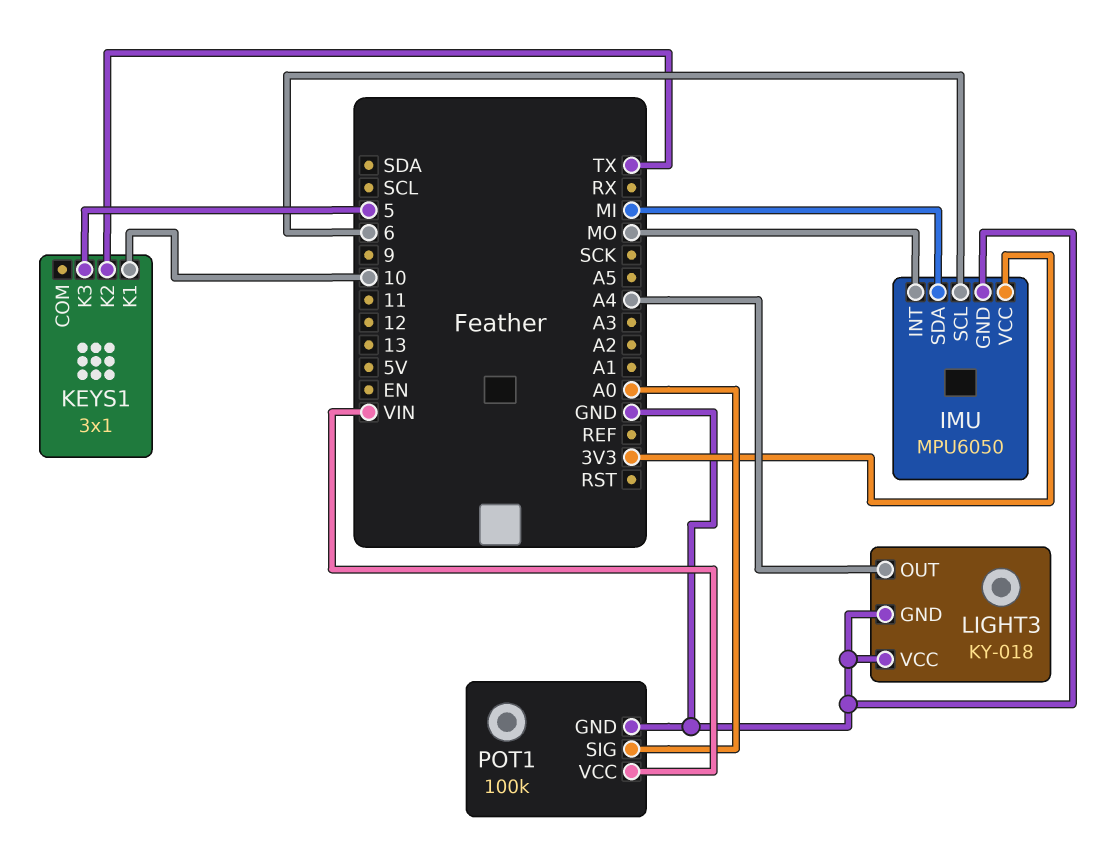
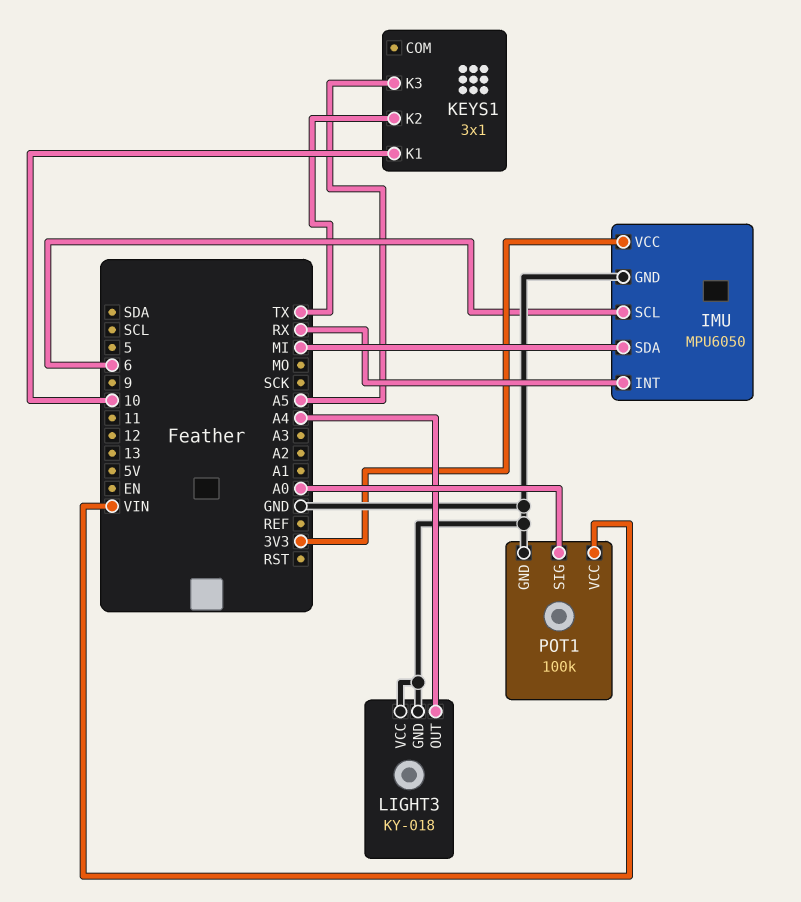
IMU pin INT: MO -> RX
KEYS1 pin K3: 5 -> A5

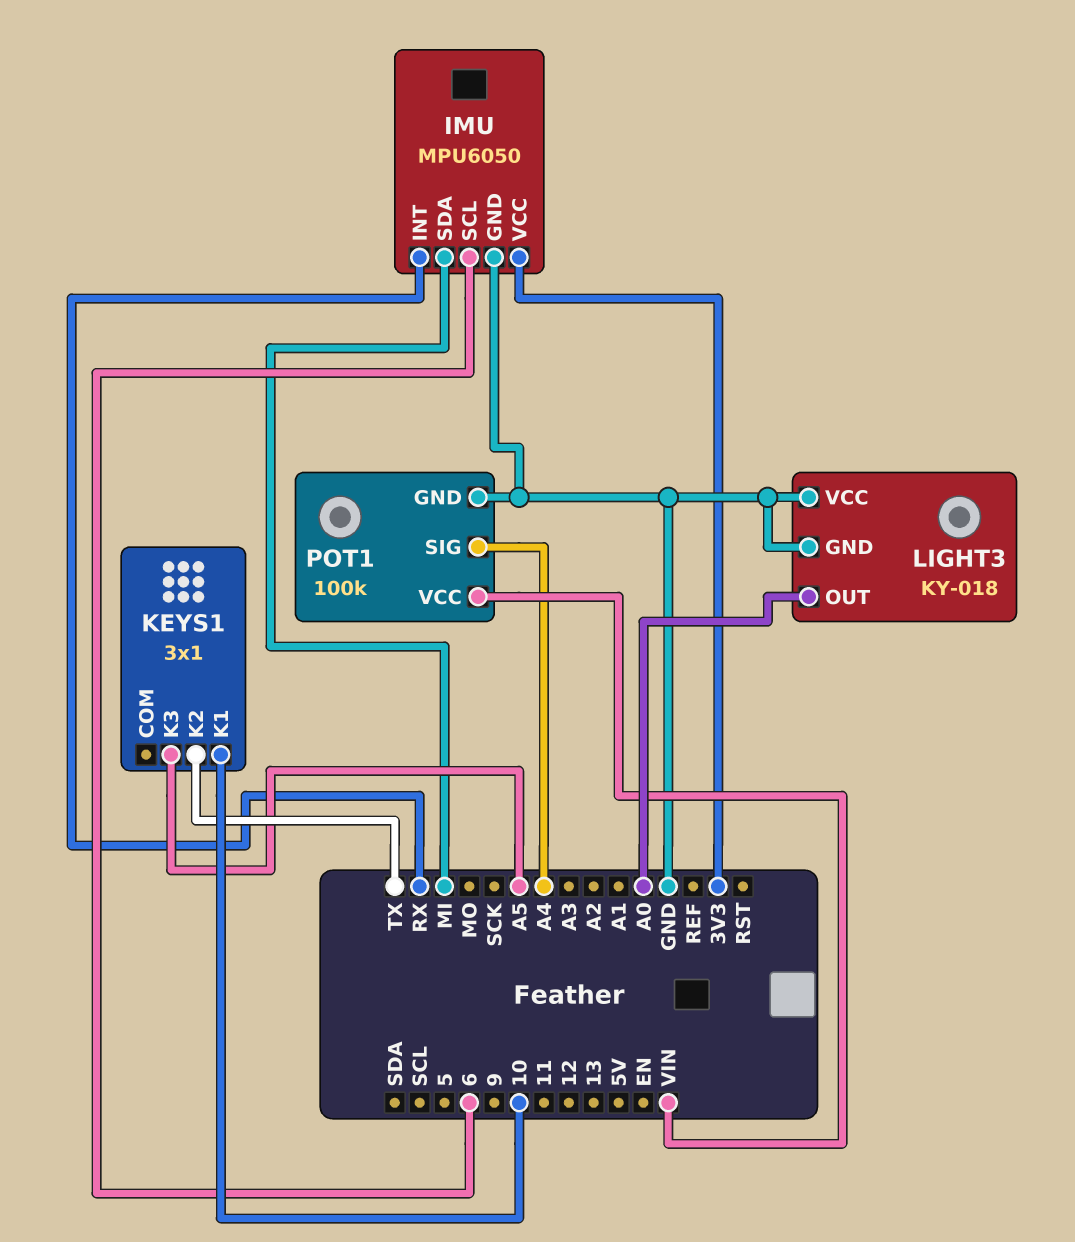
LIGHT3 pin OUT: A4 -> A0
POT1 pin SIG: A0 -> A4

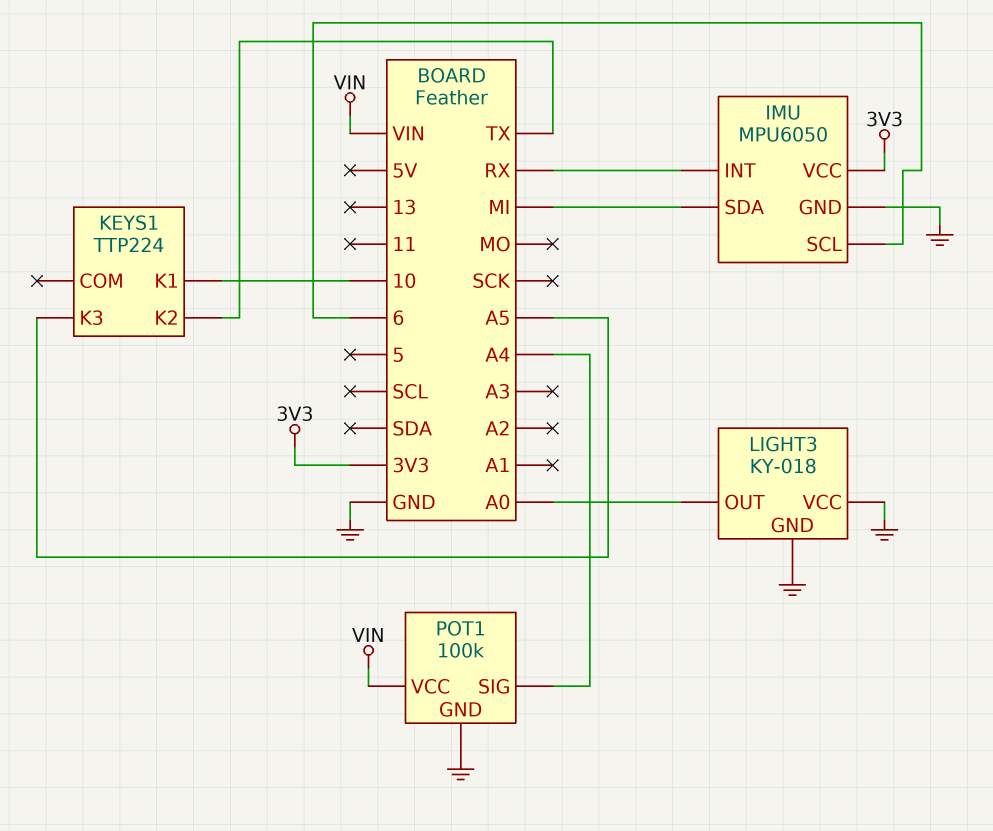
KEYS1: 3x1 -> TTP224

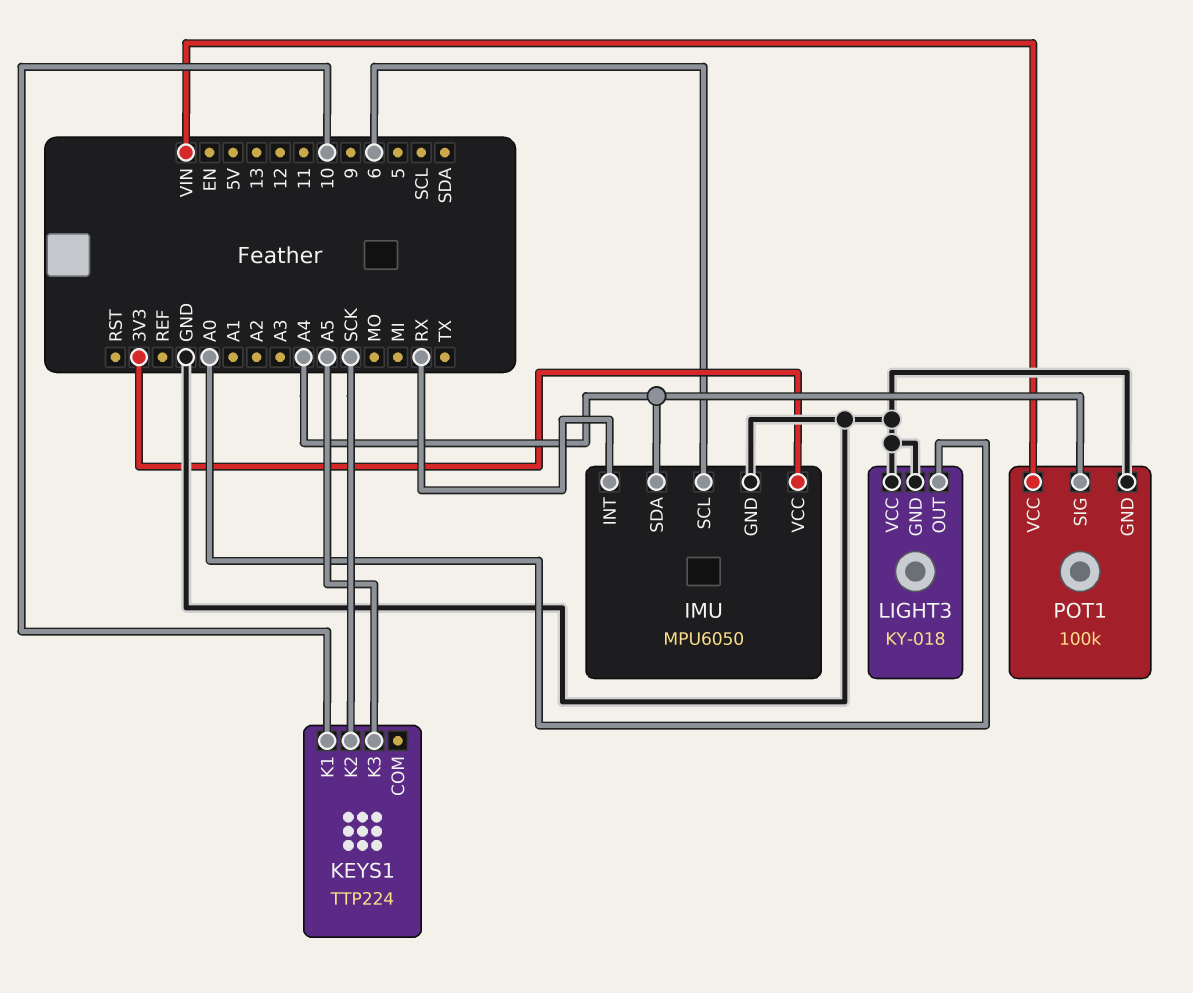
IMU pin SDA: MI -> A4
KEYS1 pin K2: TX -> SCK

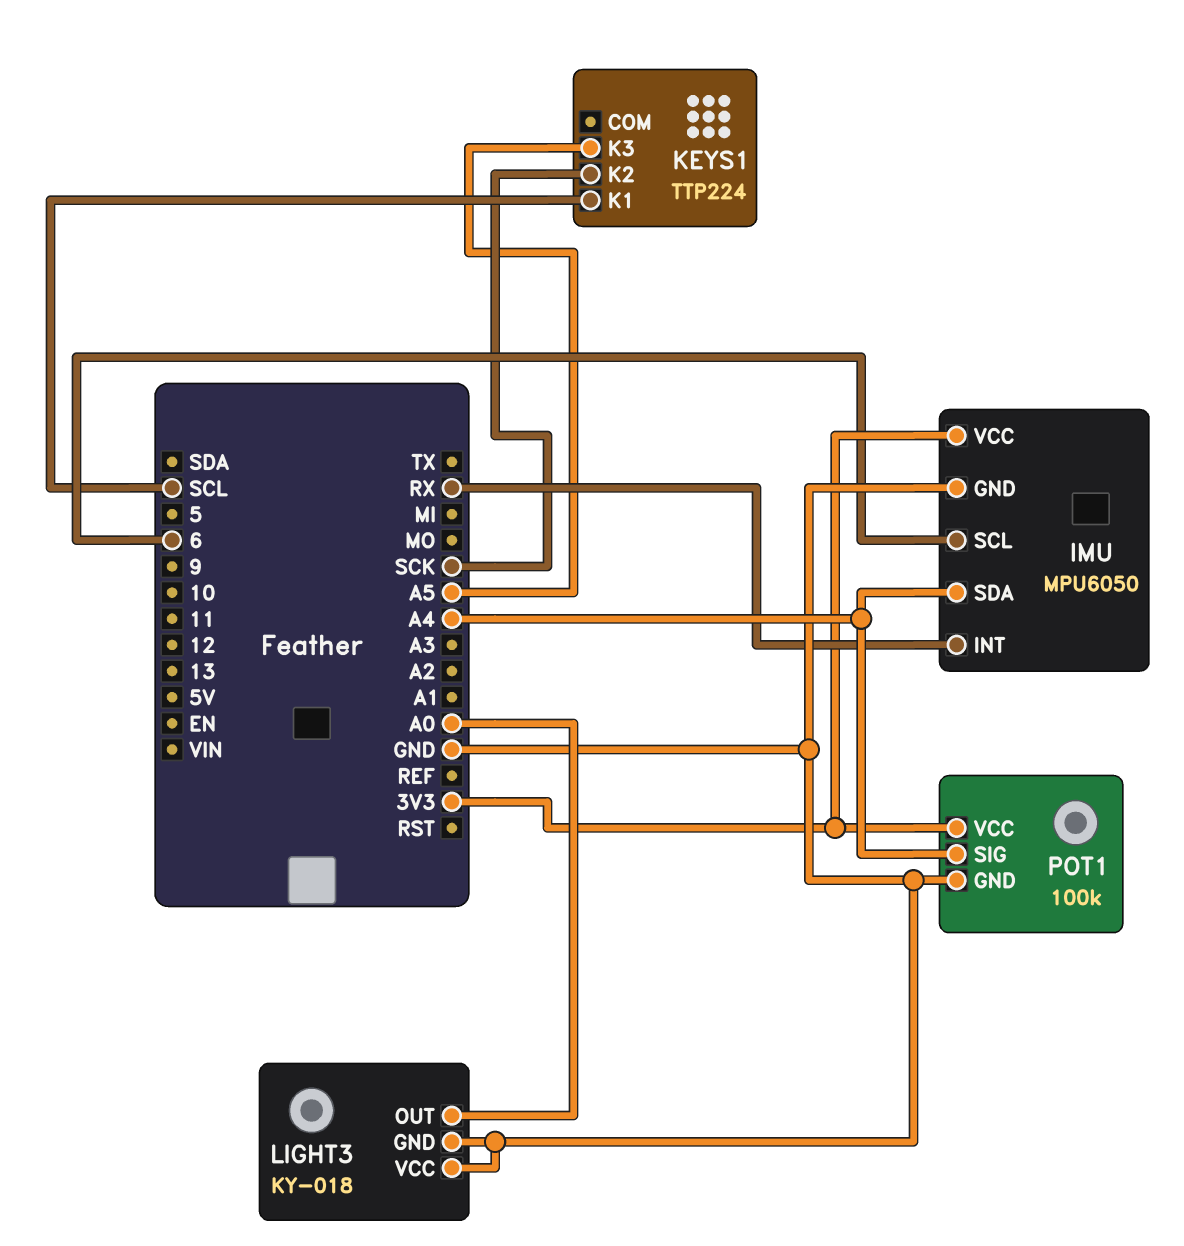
KEYS1 pin K1: 10 -> SCL
POT1 pin VCC: VIN -> 3V3

